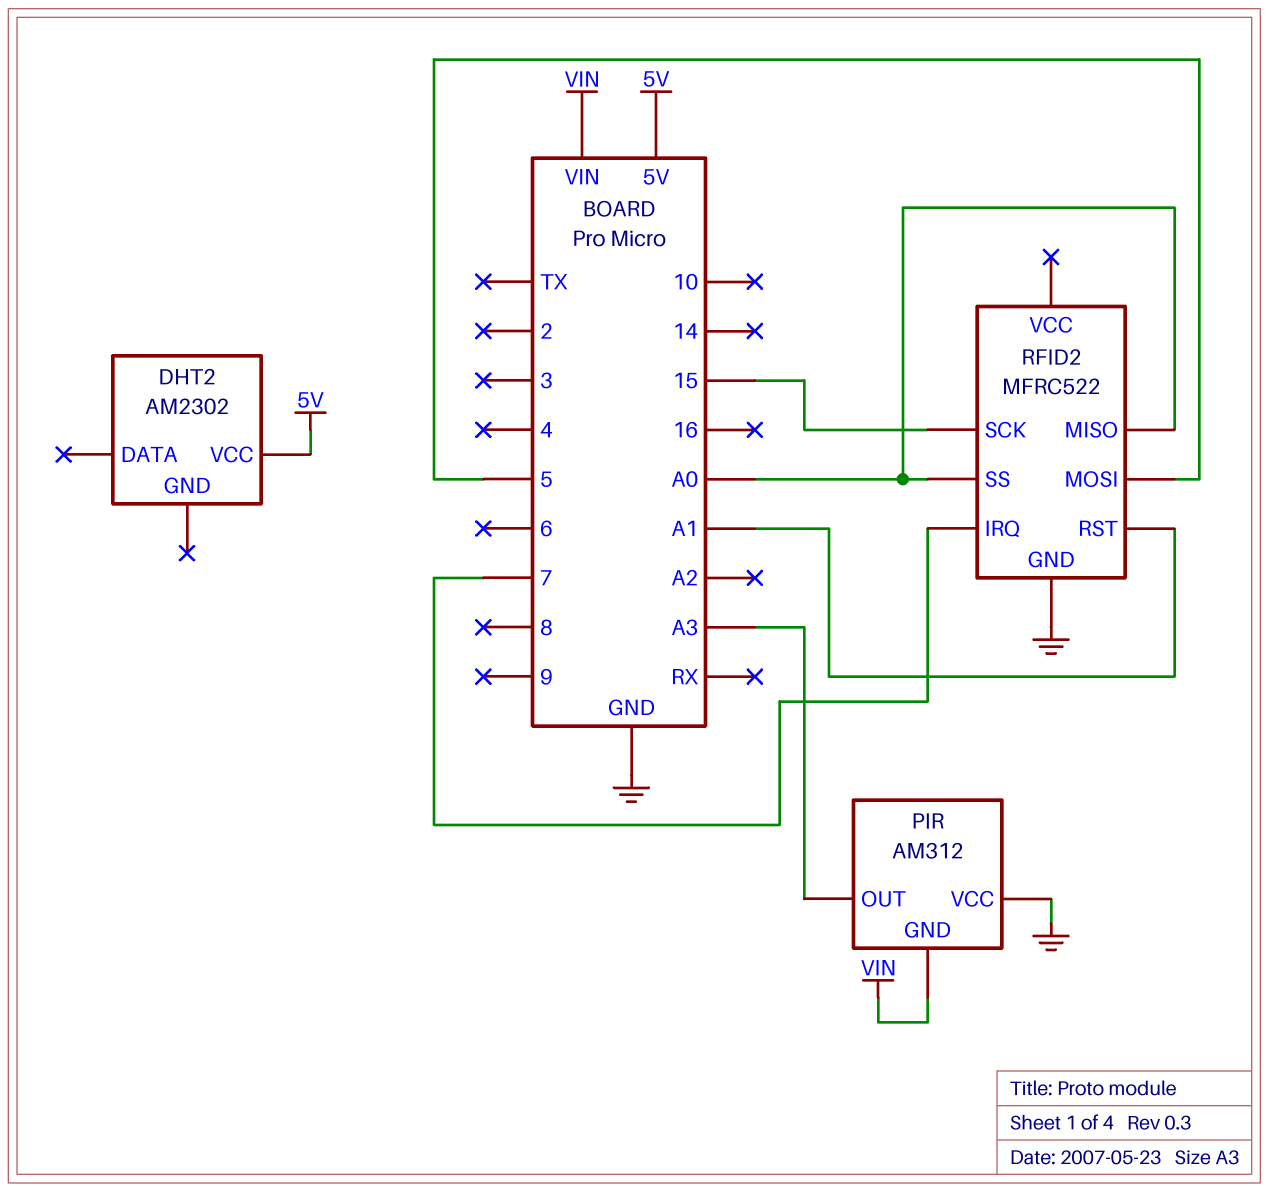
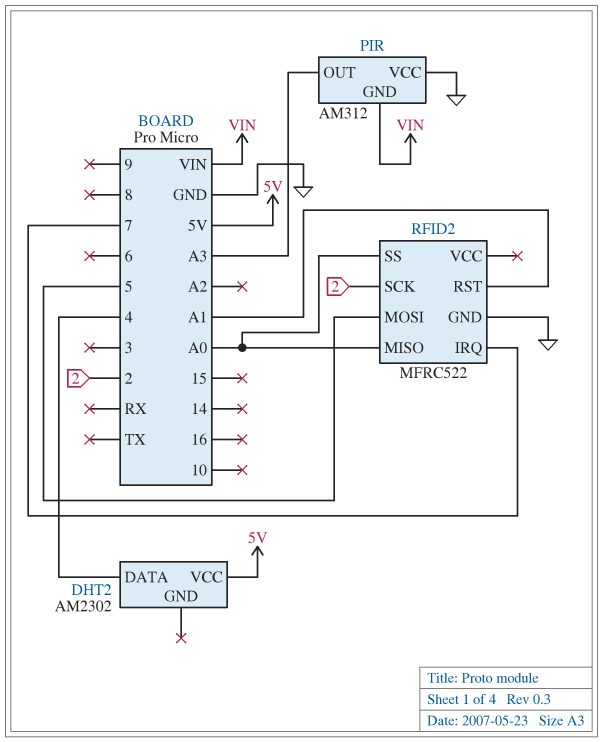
DHT2 pin DATA: none -> 4
RFID2 pin SCK: 15 -> 2

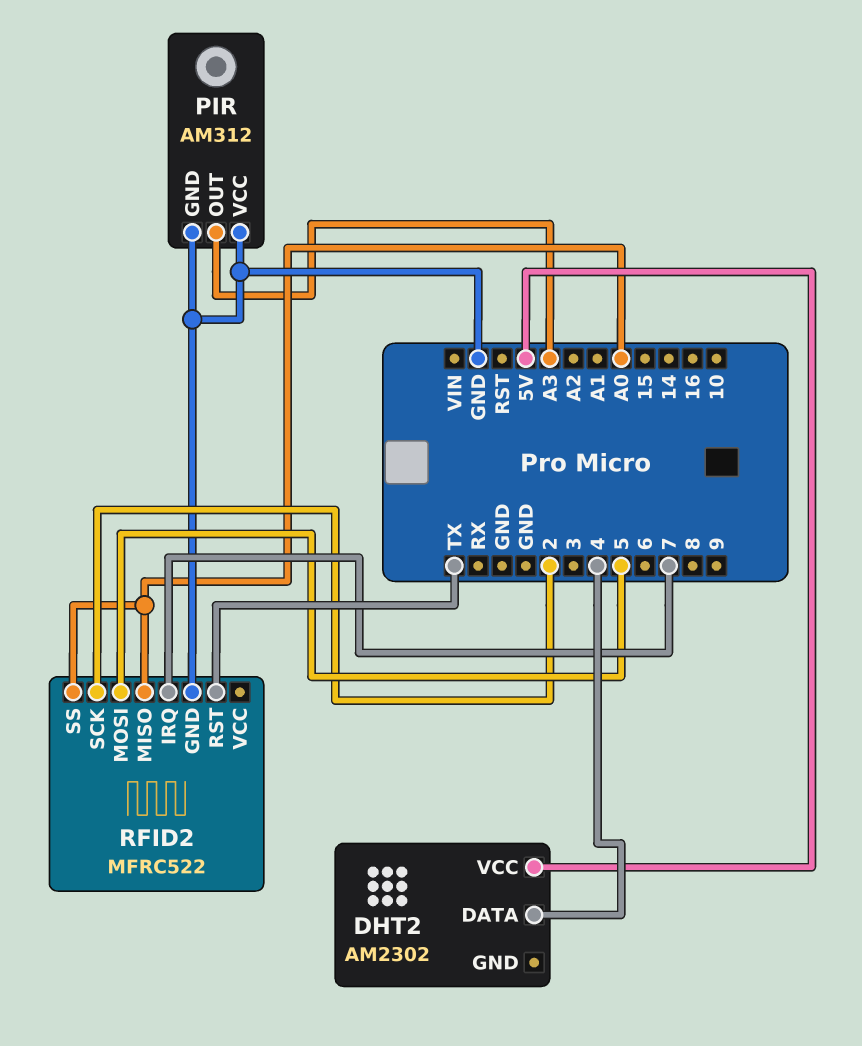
PIR pin GND: VIN -> GND
RFID2 pin RST: A1 -> TX

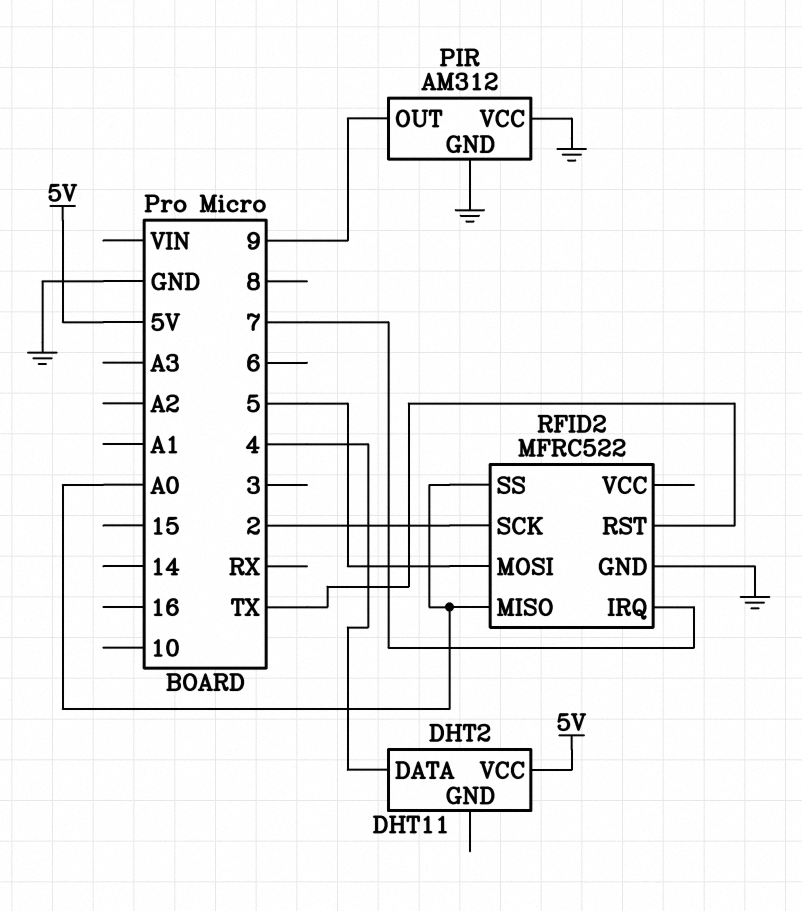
DHT2: AM2302 -> DHT11
PIR pin OUT: A3 -> 9

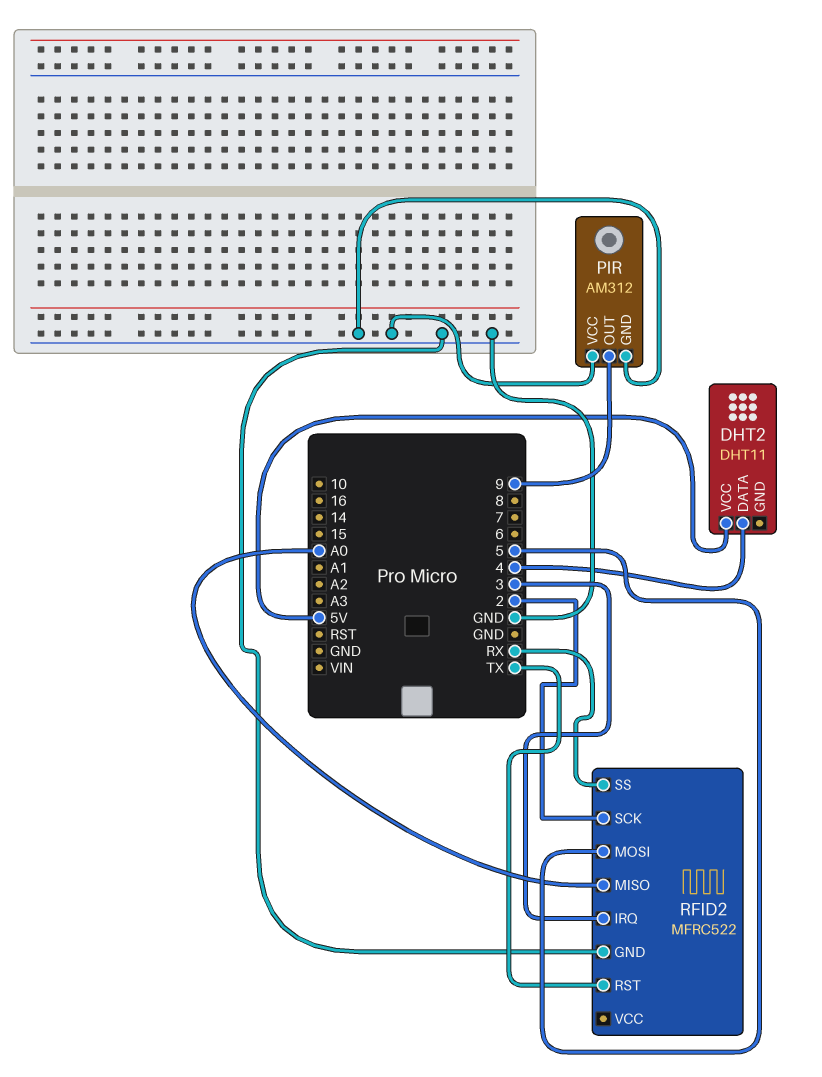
RFID2 pin IRQ: 7 -> 3
RFID2 pin SS: A0 -> RX

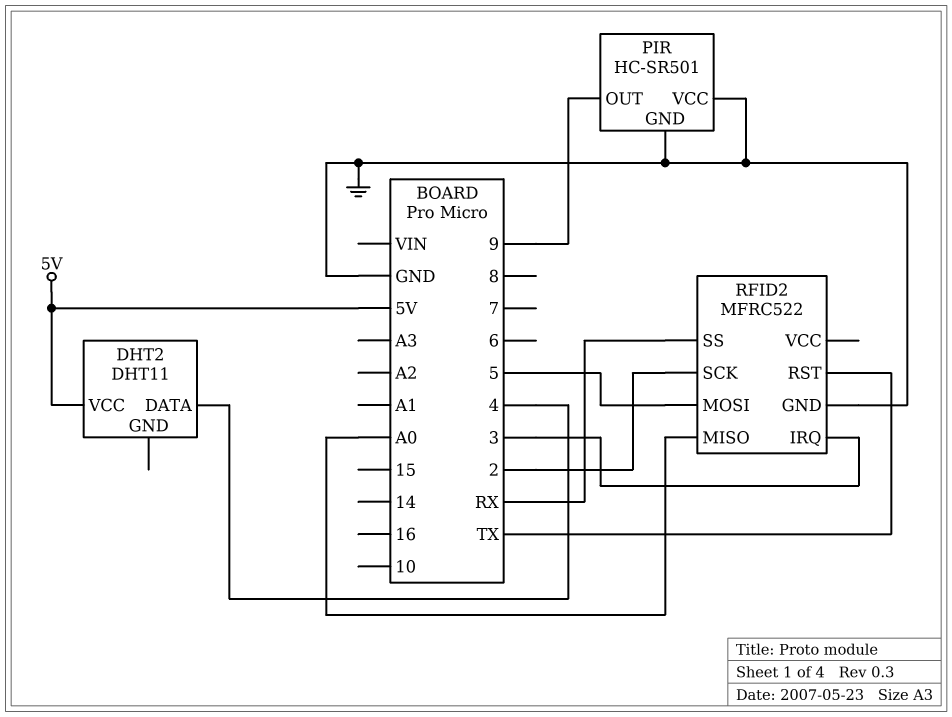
PIR: AM312 -> HC-SR501

